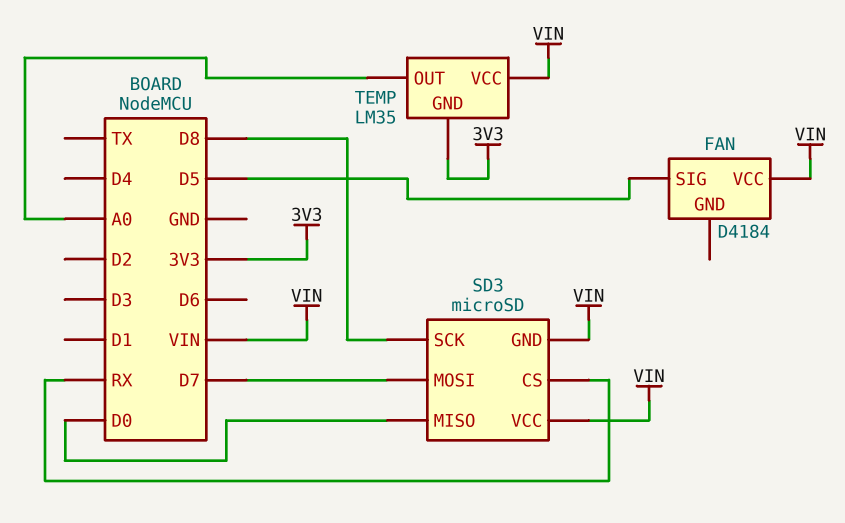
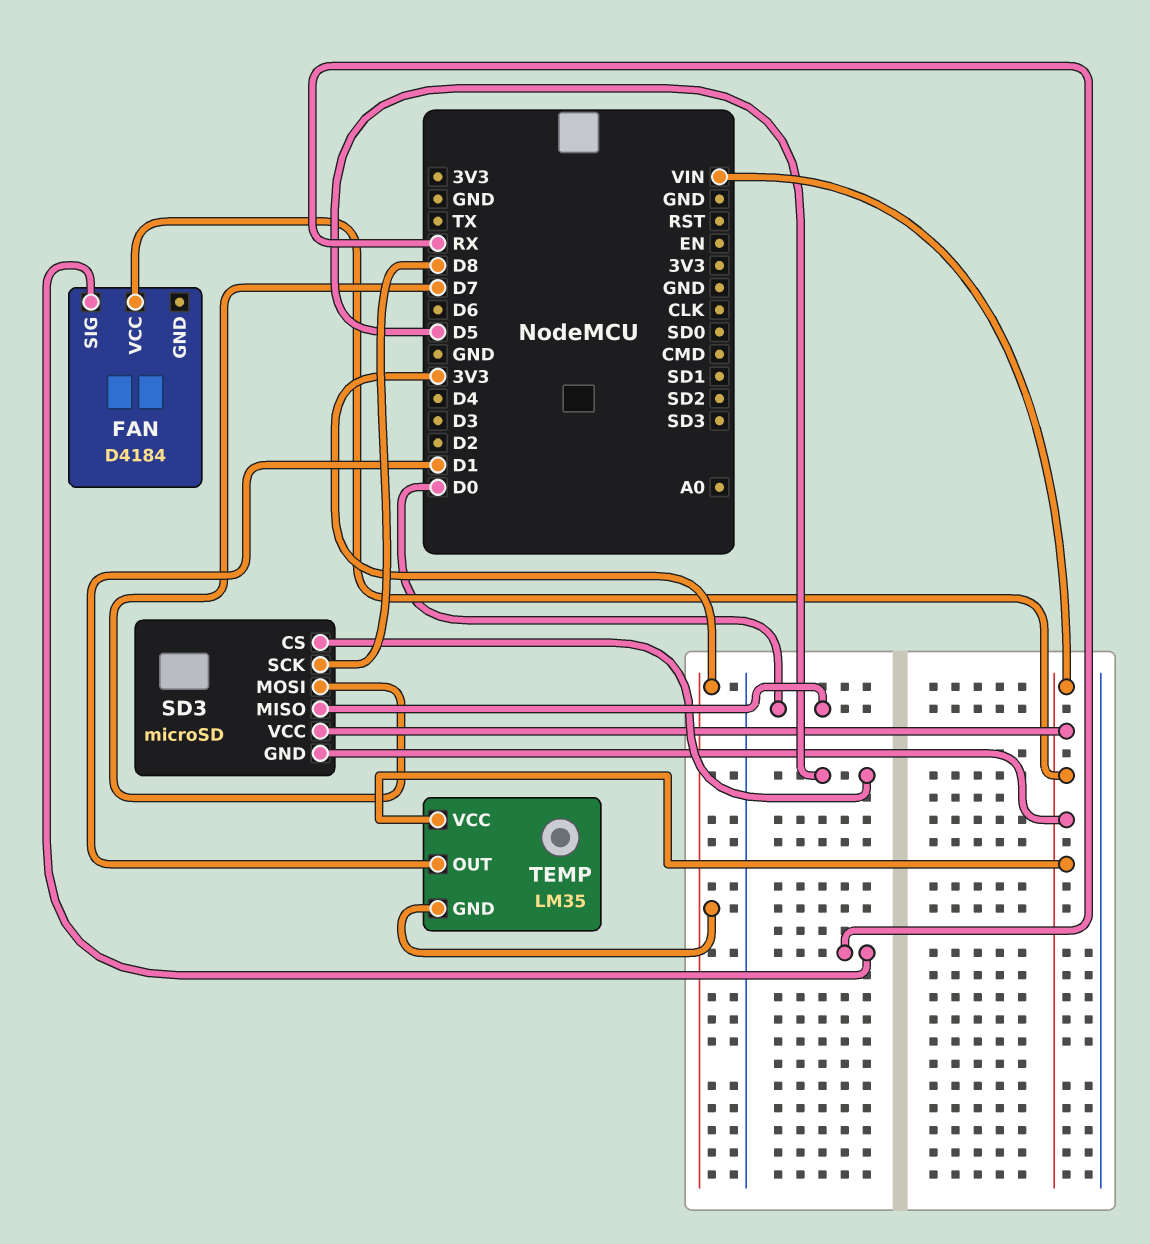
FAN pin SIG: D5 -> RX
SD3 pin CS: RX -> D5
TEMP pin OUT: A0 -> D1

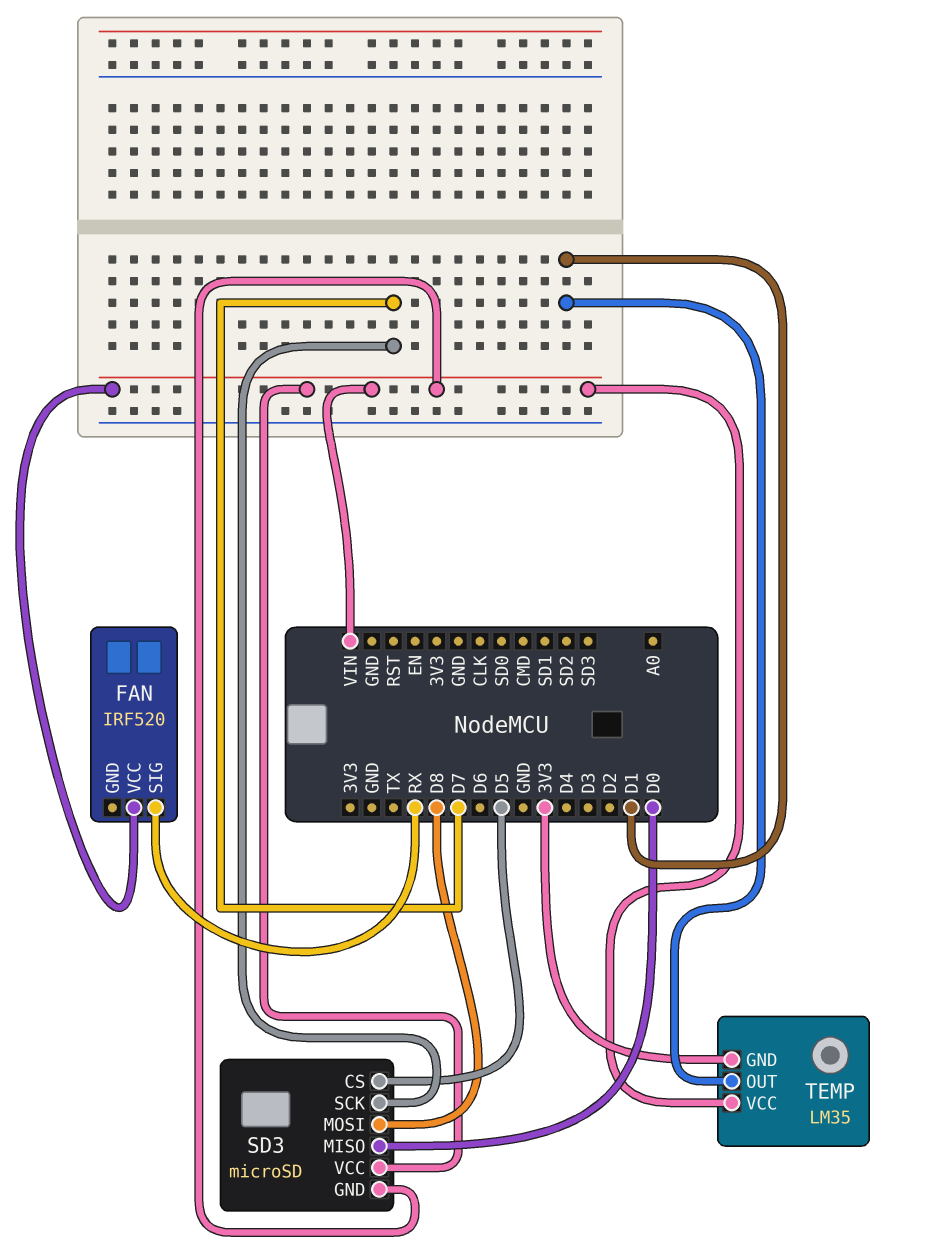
FAN: D4184 -> IRF520
SD3 pin MOSI: D7 -> D8
SD3 pin SCK: D8 -> D7

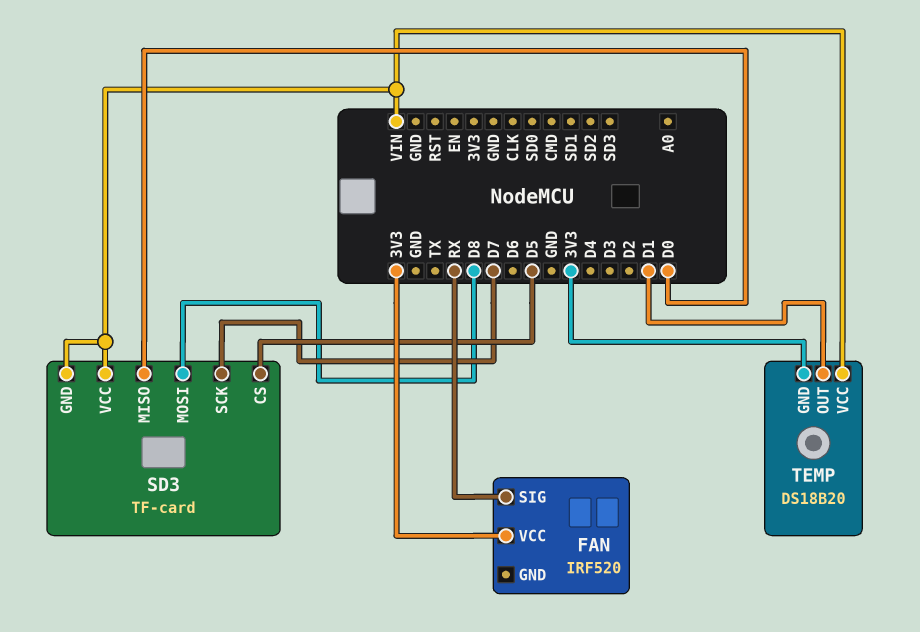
FAN pin VCC: VIN -> 3V3
SD3: microSD -> TF-card
TEMP: LM35 -> DS18B20

